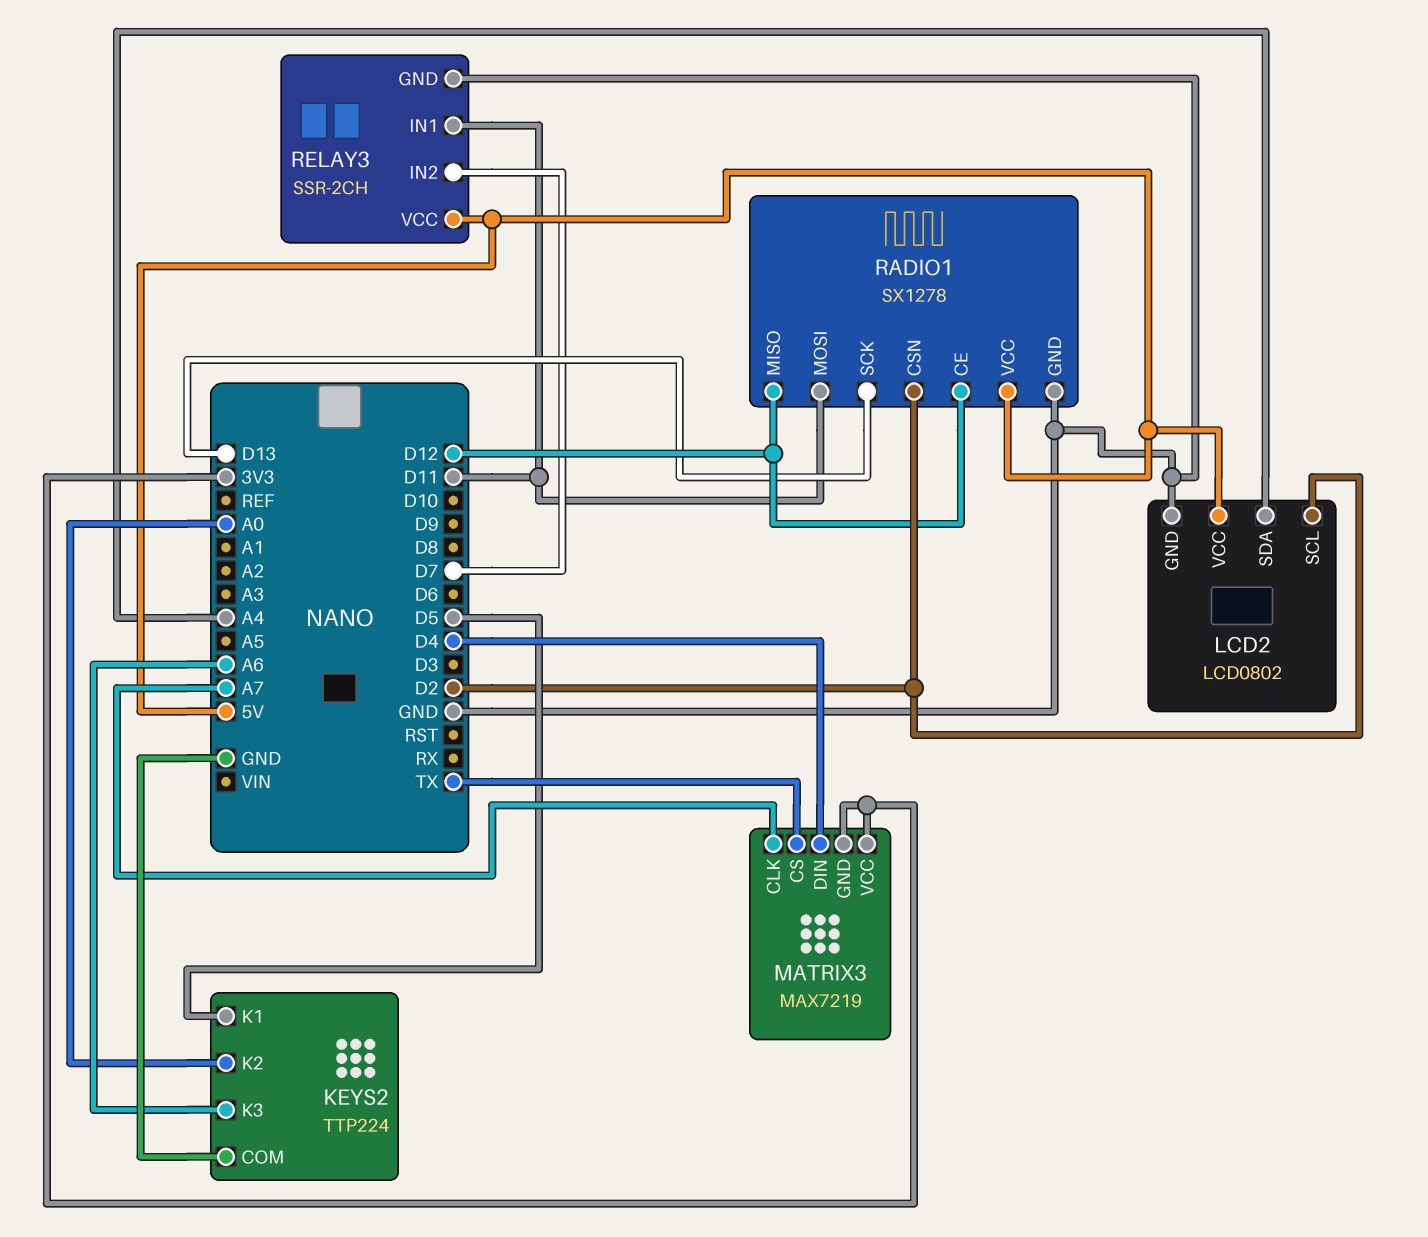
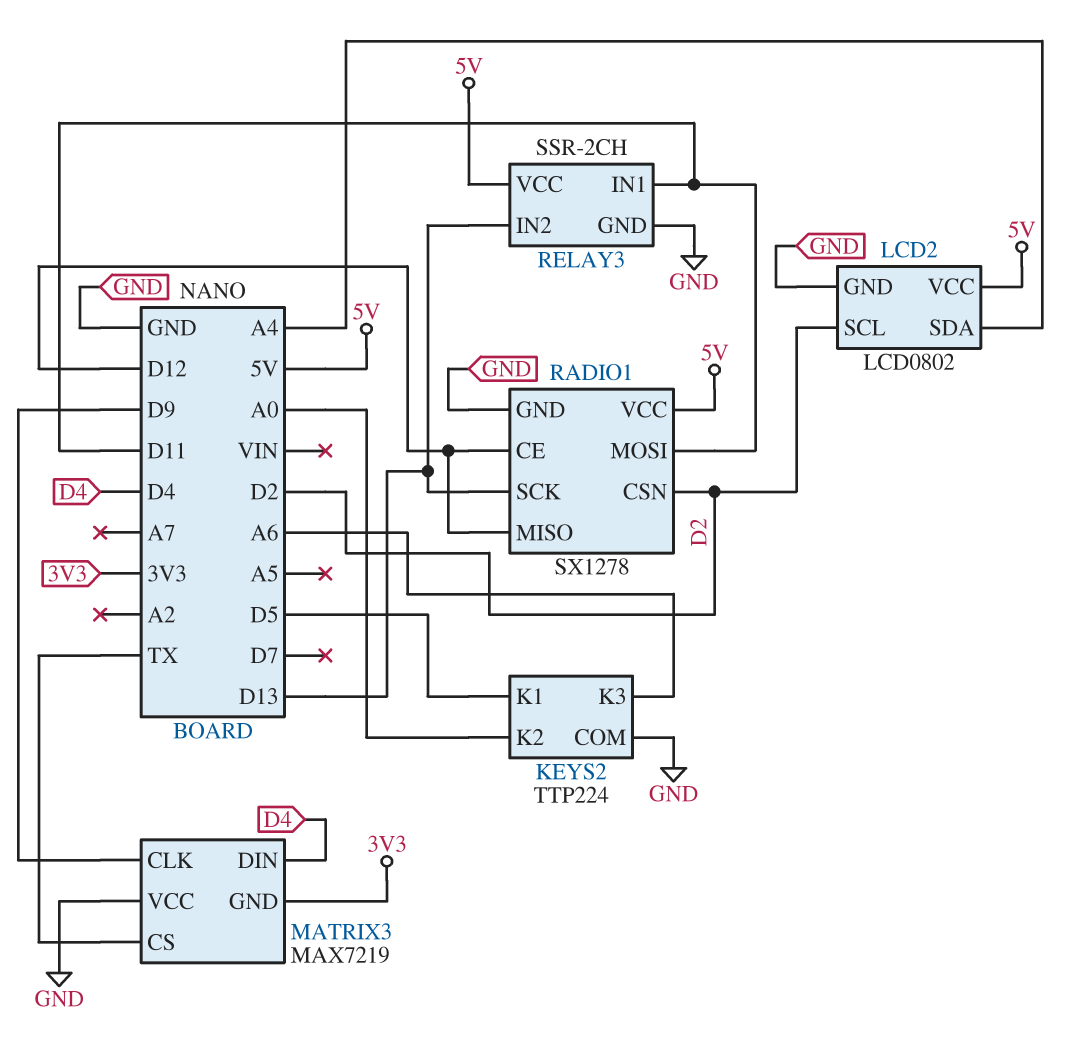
MATRIX3 pin CLK: A7 -> D9
MATRIX3 pin VCC: 3V3 -> GND
RELAY3 pin IN2: D7 -> D13

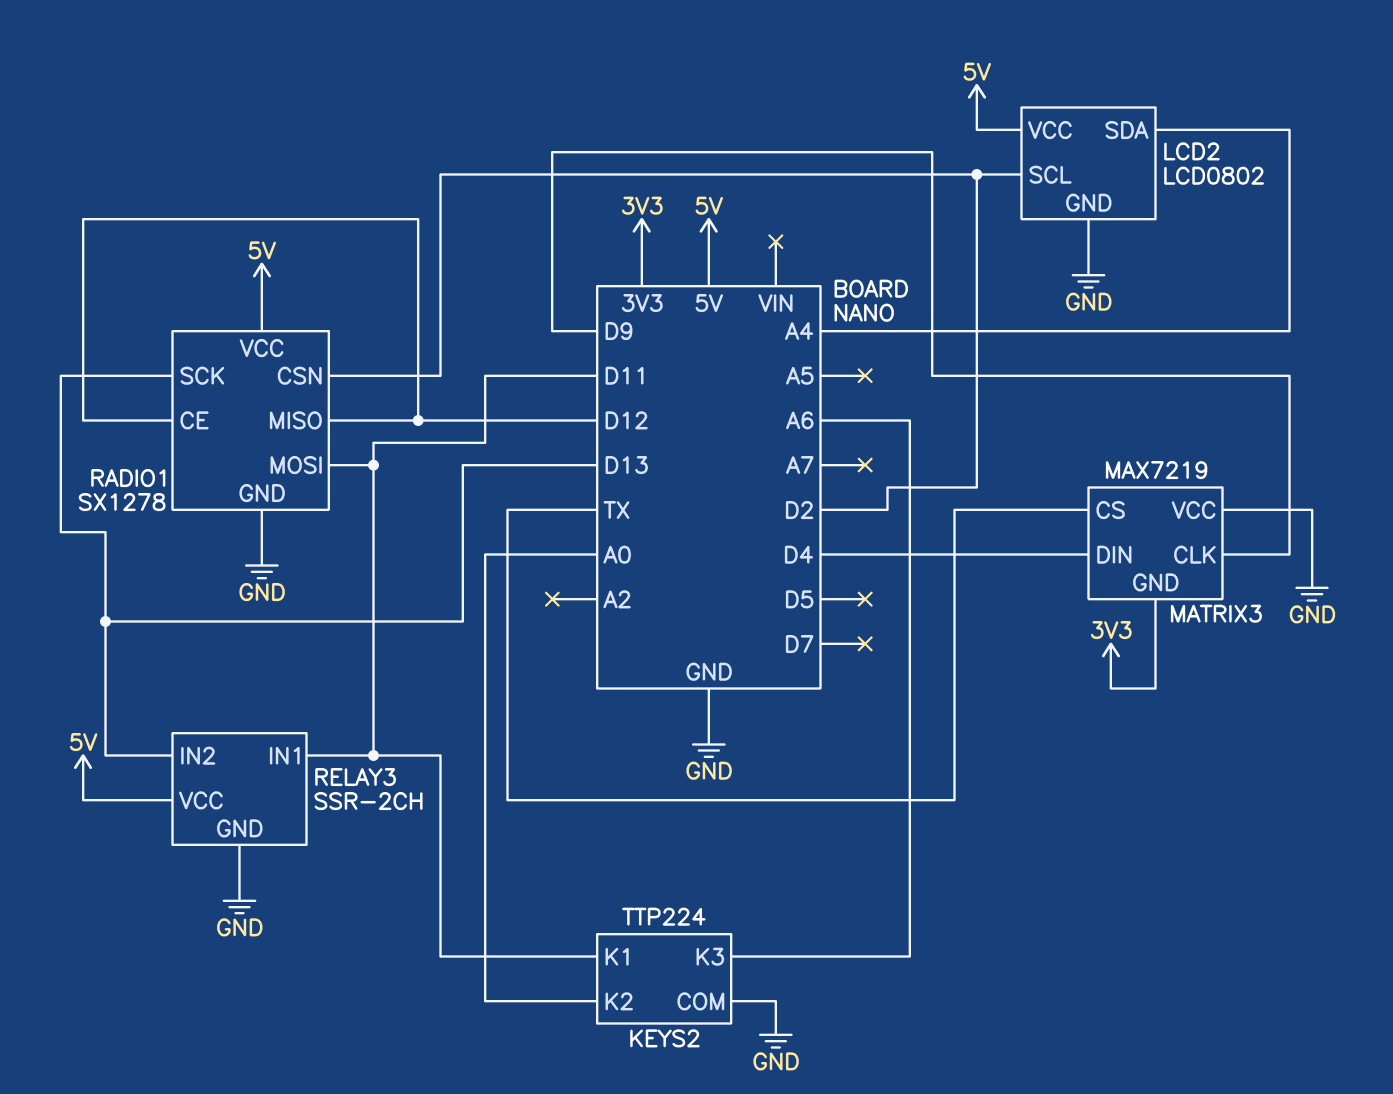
KEYS2 pin K1: D5 -> D11

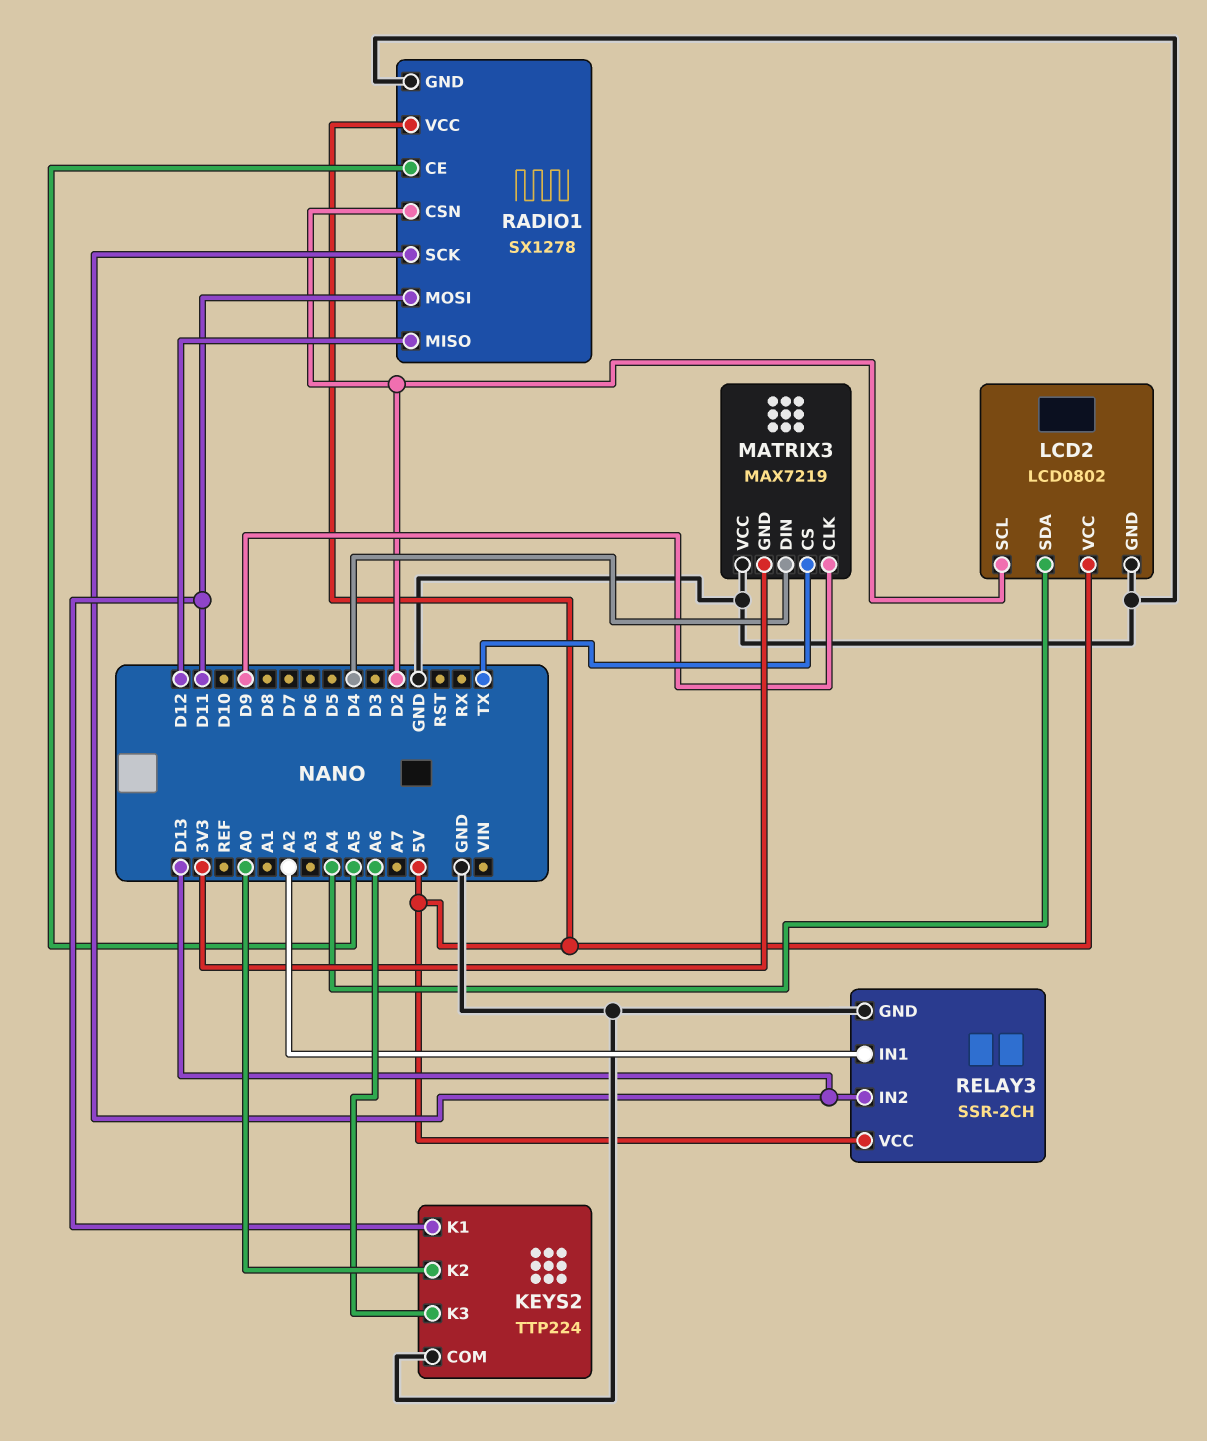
RADIO1 pin CE: D12 -> A5
RELAY3 pin IN1: D11 -> A2

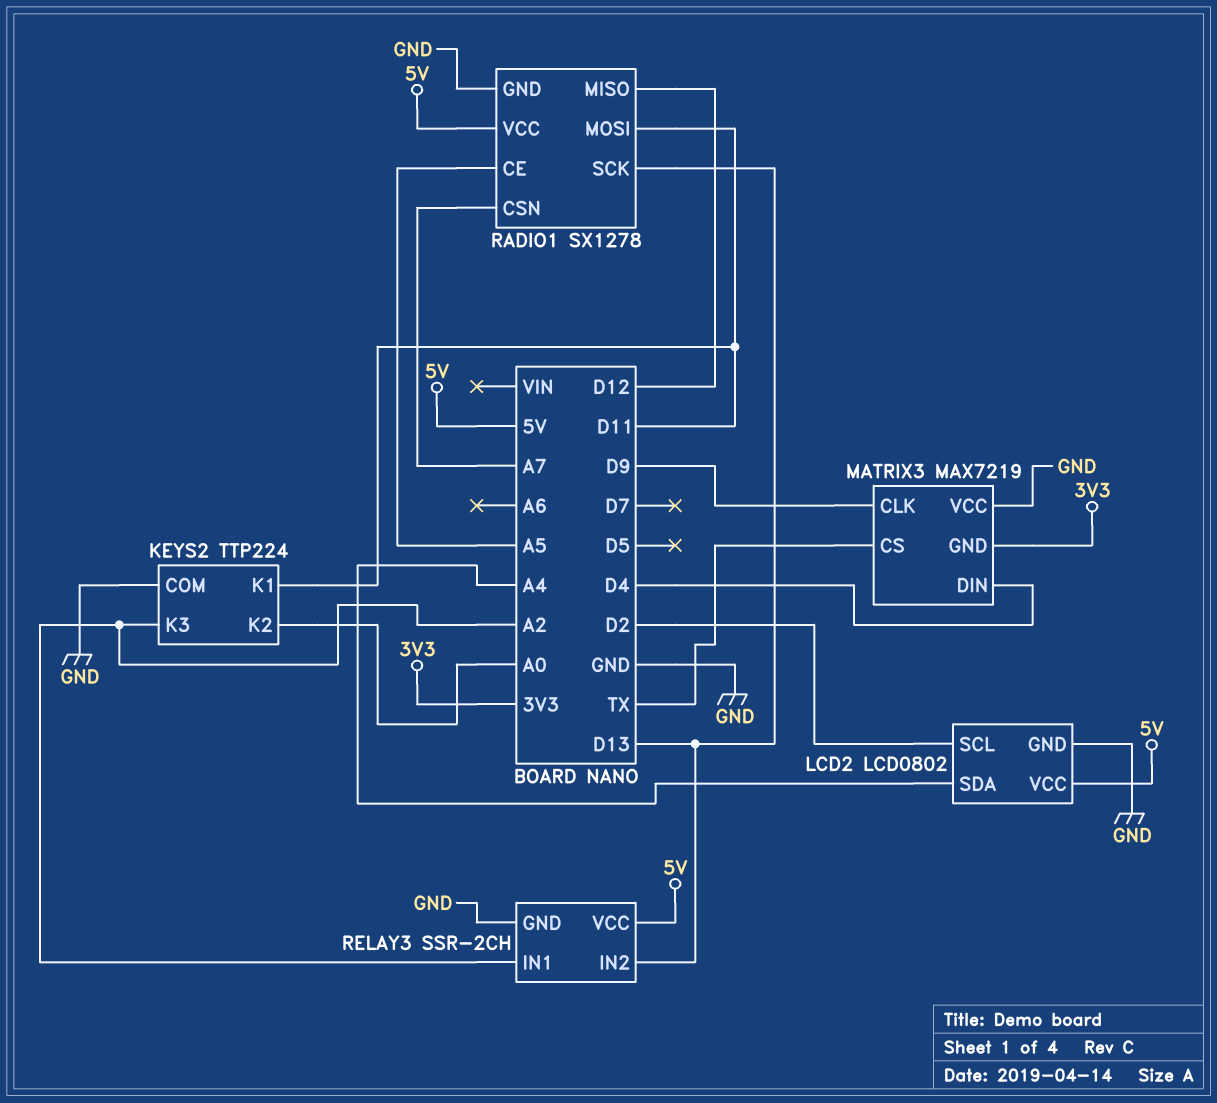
KEYS2 pin K3: A6 -> A2
RADIO1 pin CSN: D2 -> A7

